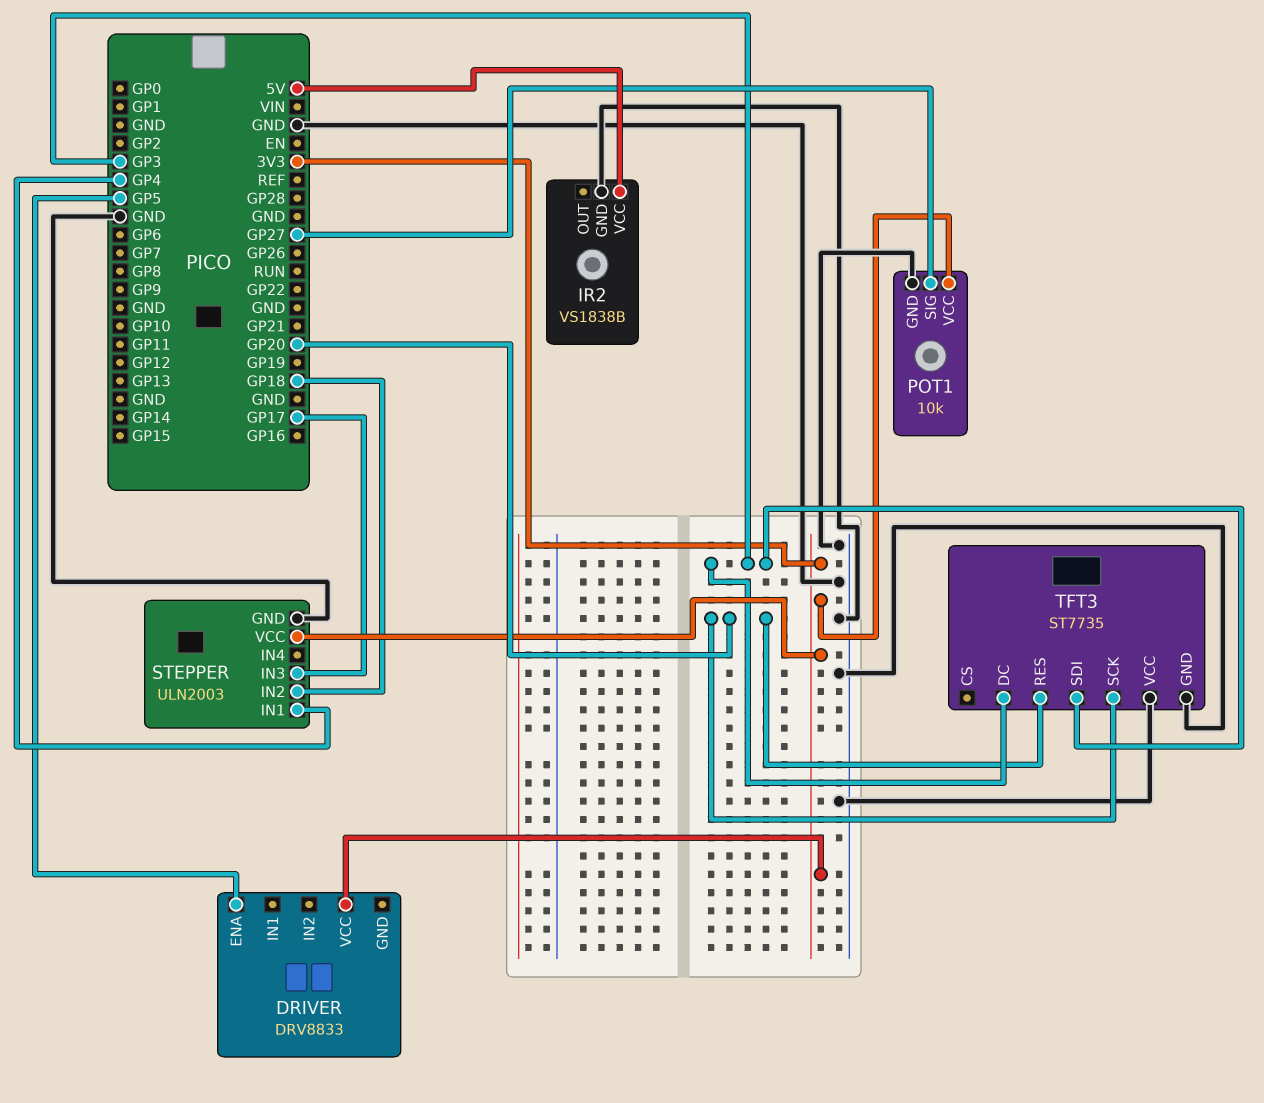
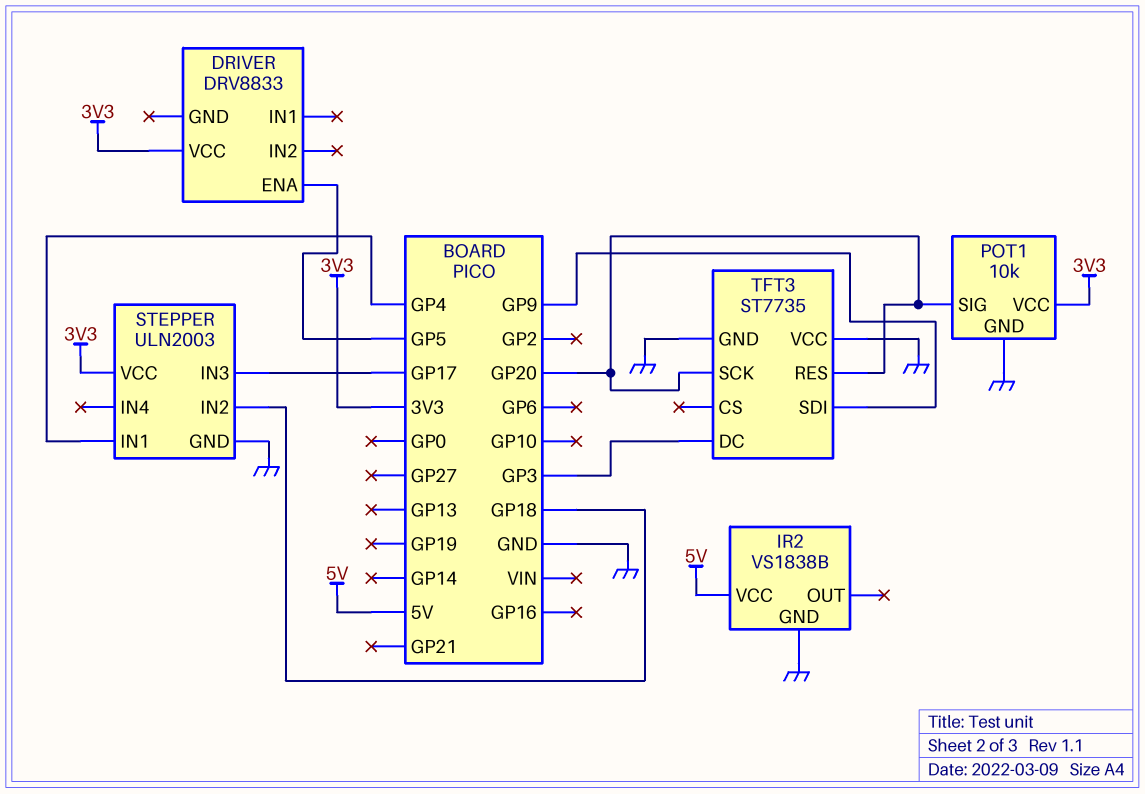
POT1 pin SIG: GP27 -> GP20
TFT3 pin SDI: GP3 -> GP9

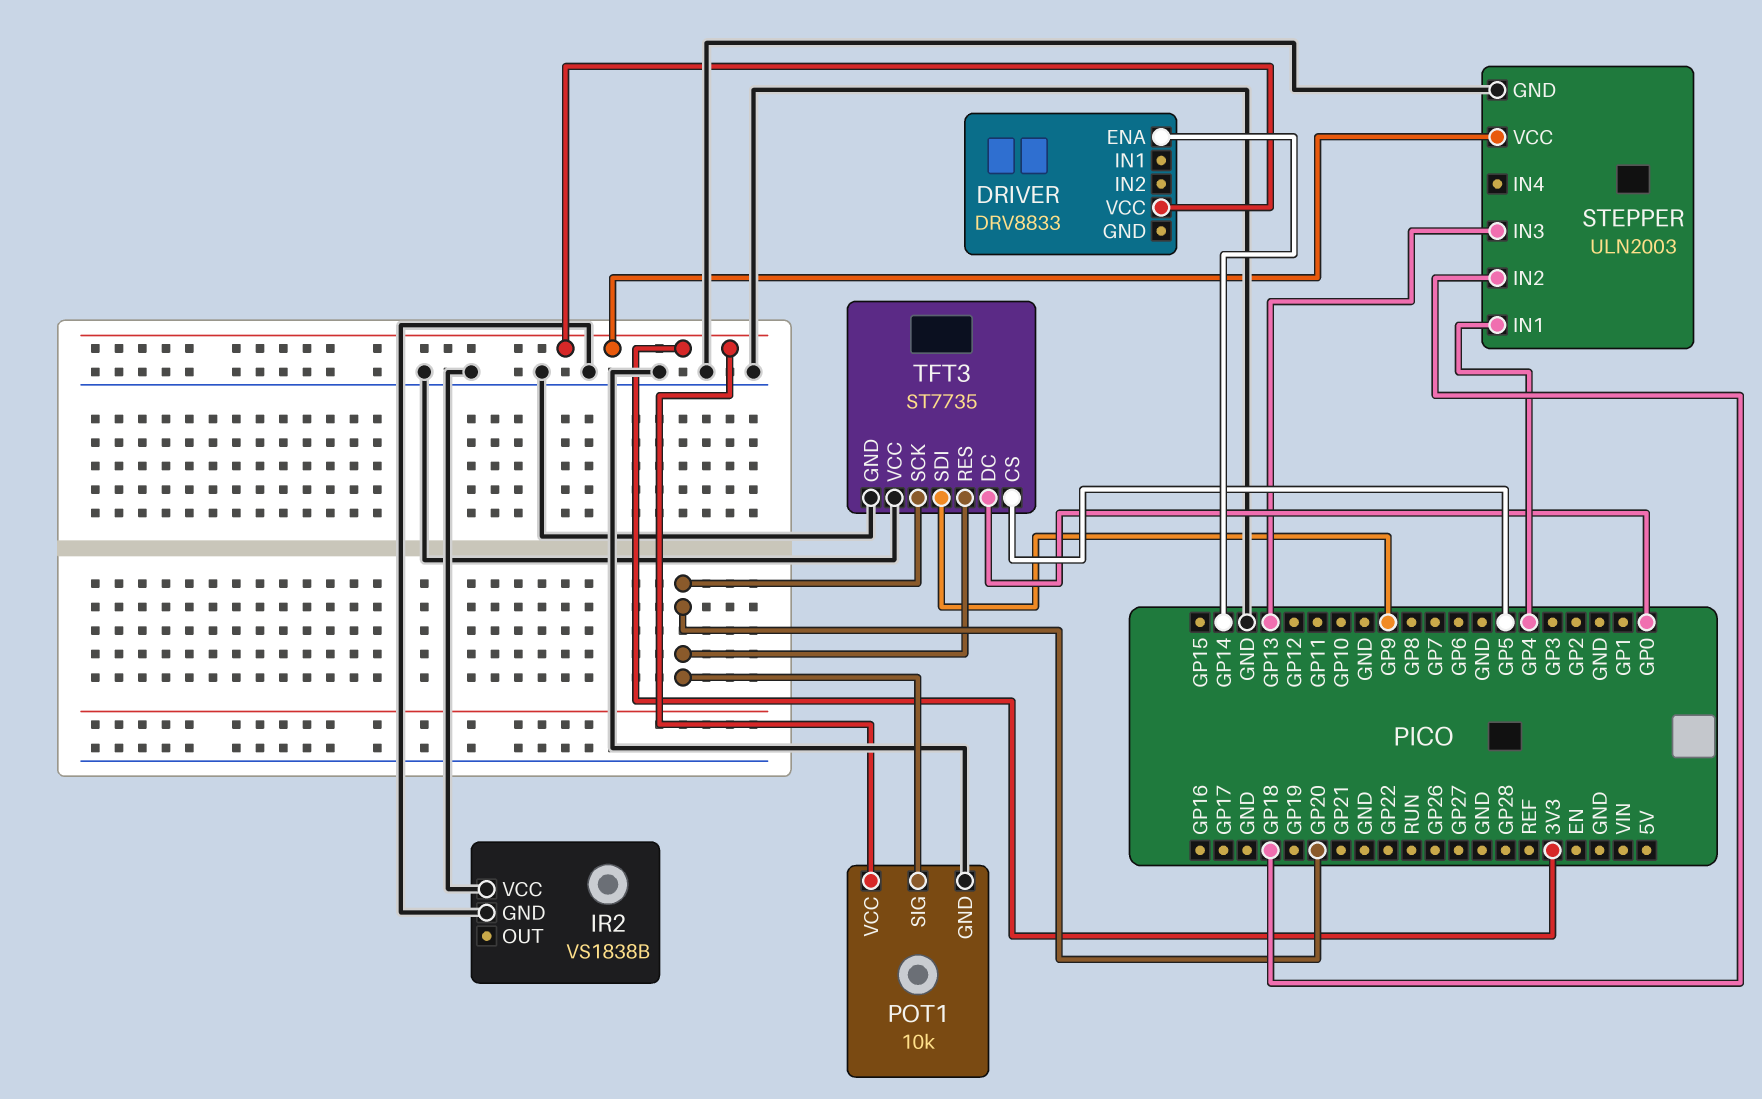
DRIVER pin ENA: GP5 -> GP14
IR2 pin VCC: 5V -> GND
STEPPER pin IN3: GP17 -> GP13
TFT3 pin CS: none -> GP5
TFT3 pin DC: GP3 -> GP0

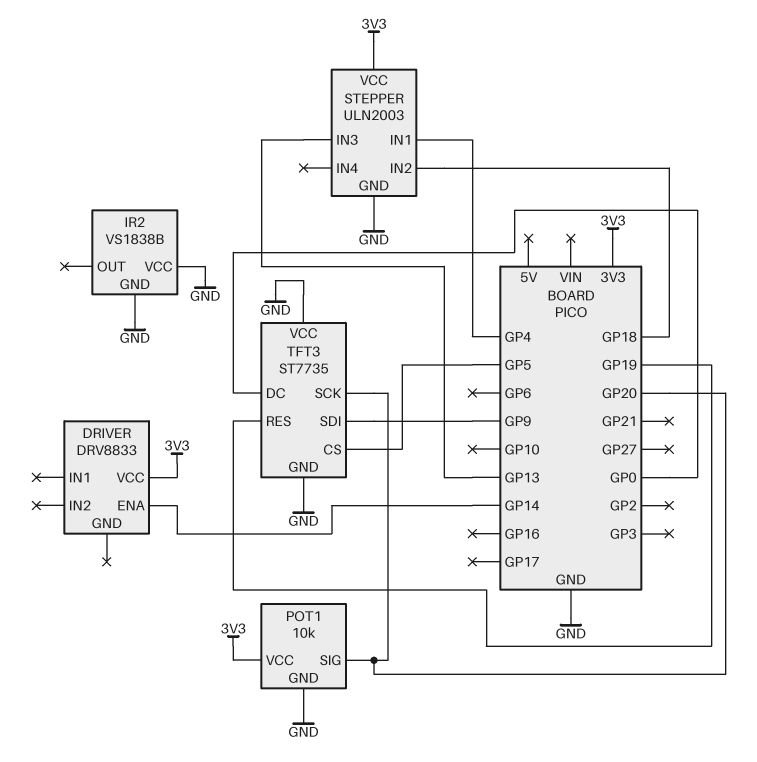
TFT3 pin RES: GP20 -> GP19

